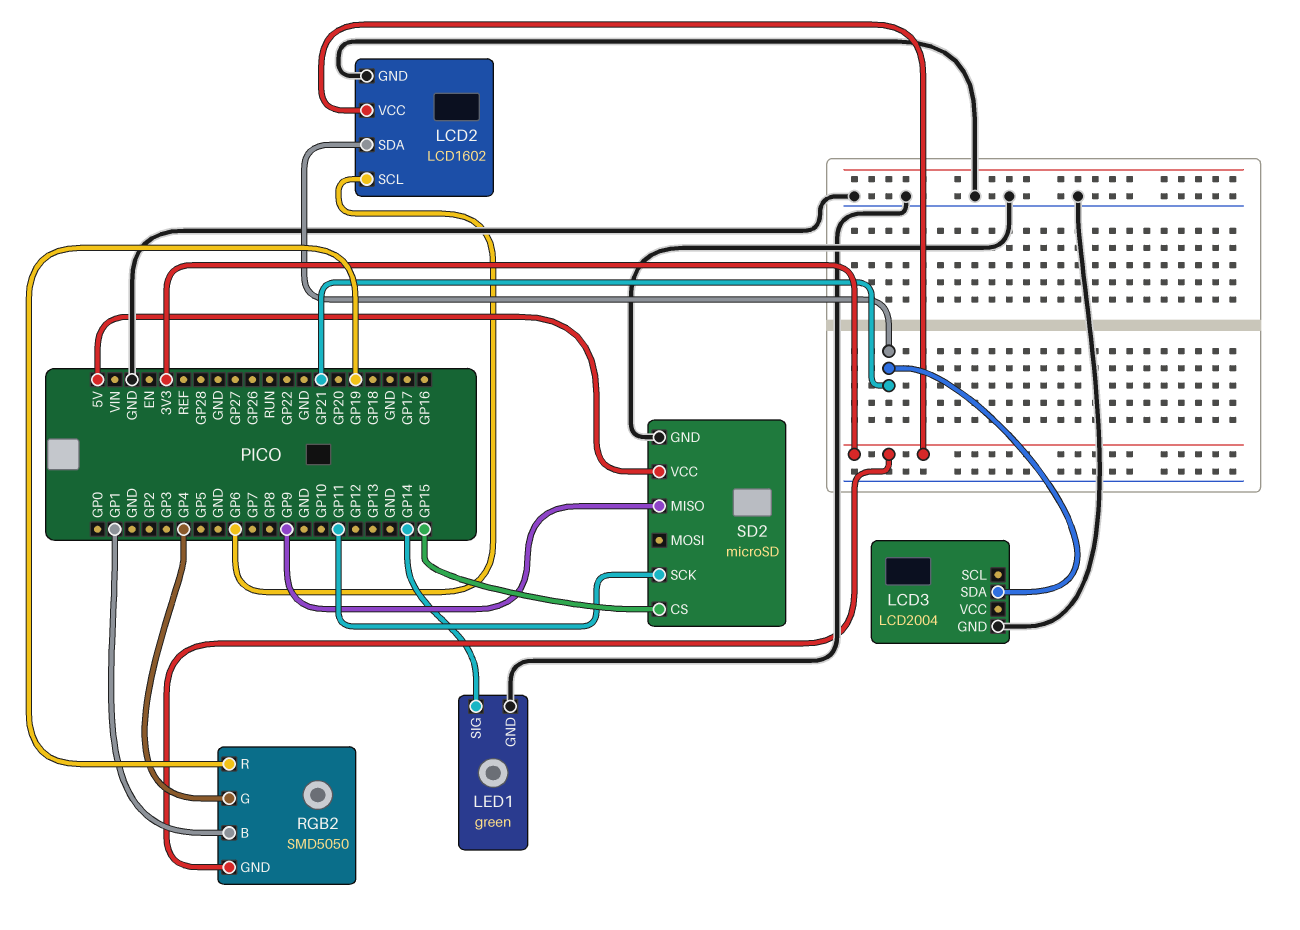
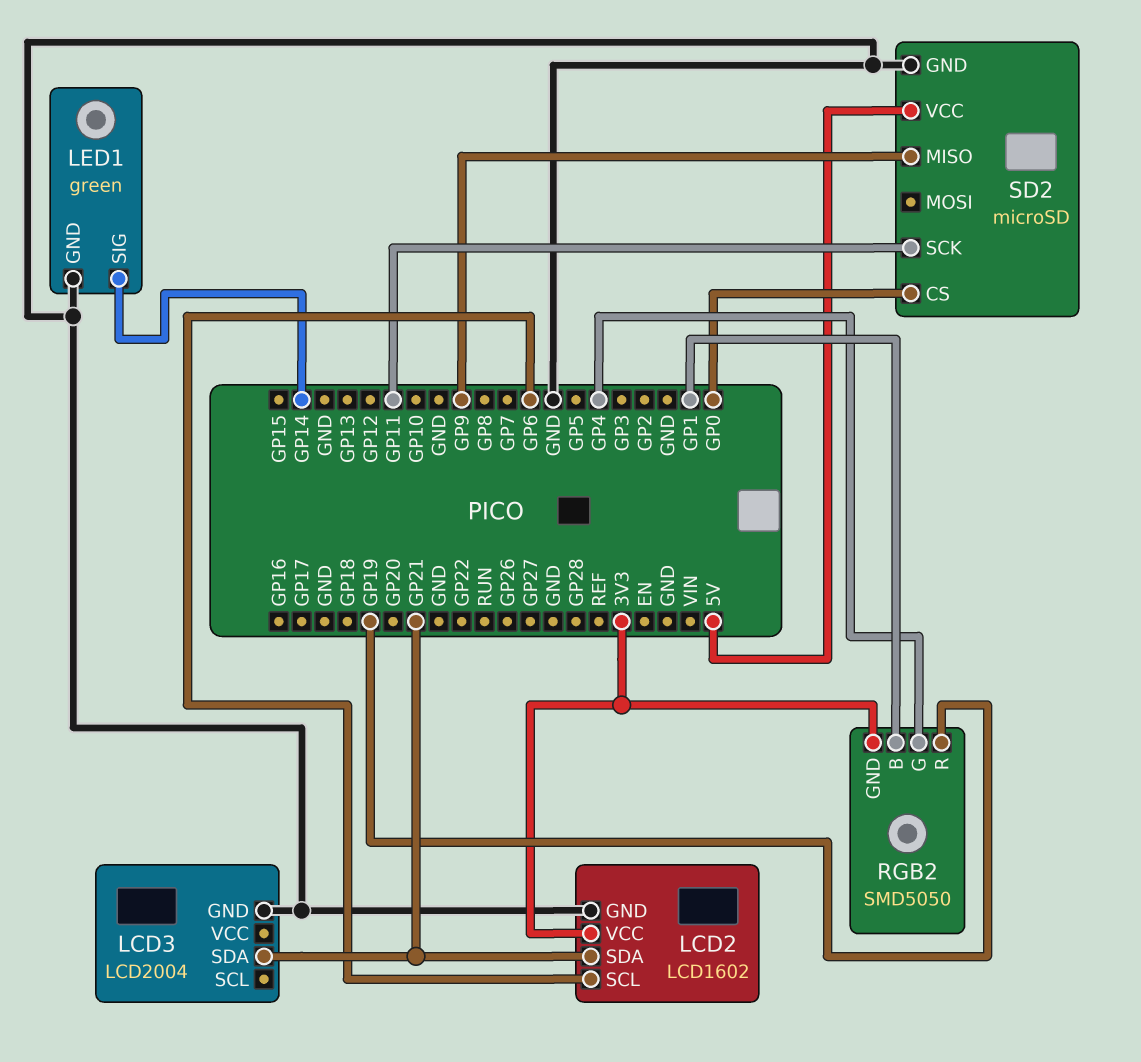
SD2 pin CS: GP15 -> GP0

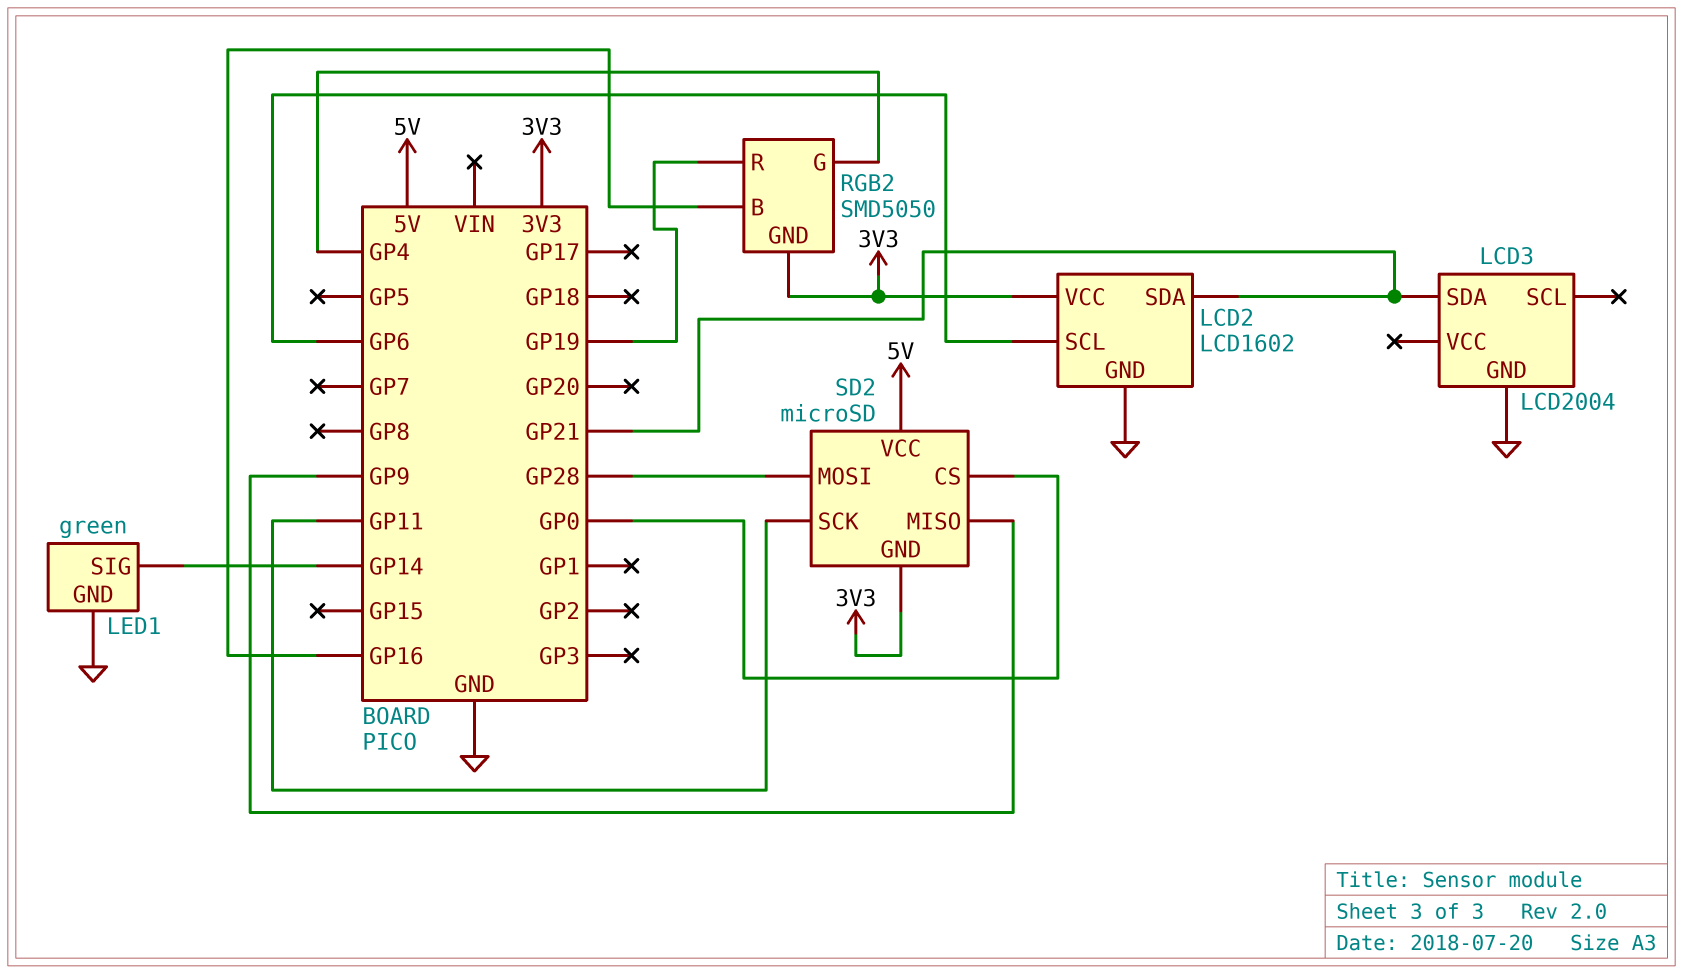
RGB2 pin B: GP1 -> GP16
SD2 pin GND: GND -> 3V3
SD2 pin MOSI: none -> GP28

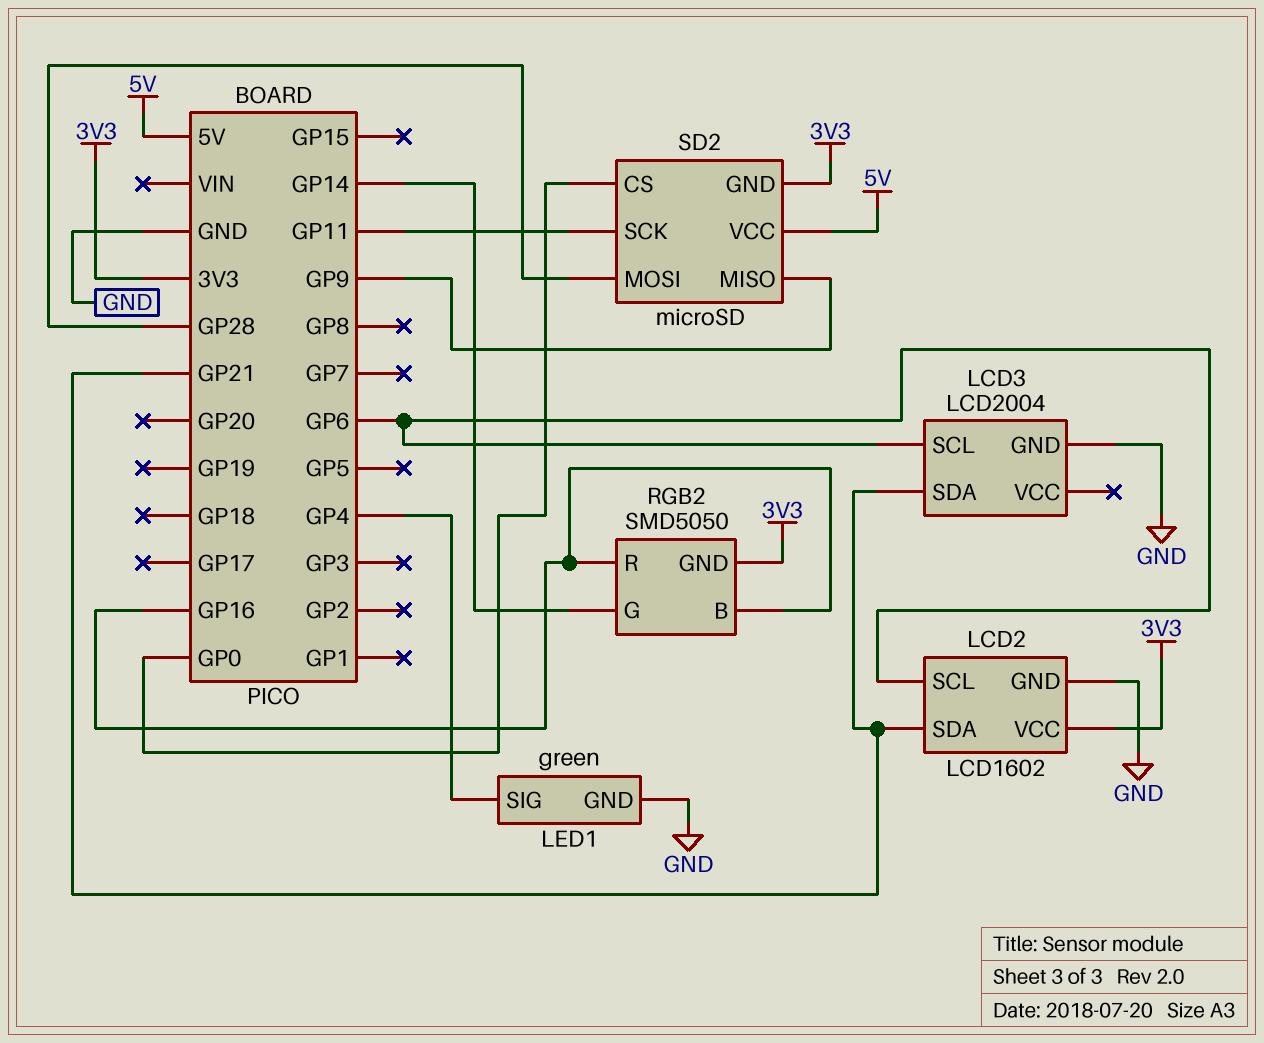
LCD3 pin SCL: none -> GP6
LED1 pin SIG: GP14 -> GP4
RGB2 pin G: GP4 -> GP14
RGB2 pin R: GP19 -> GP16

